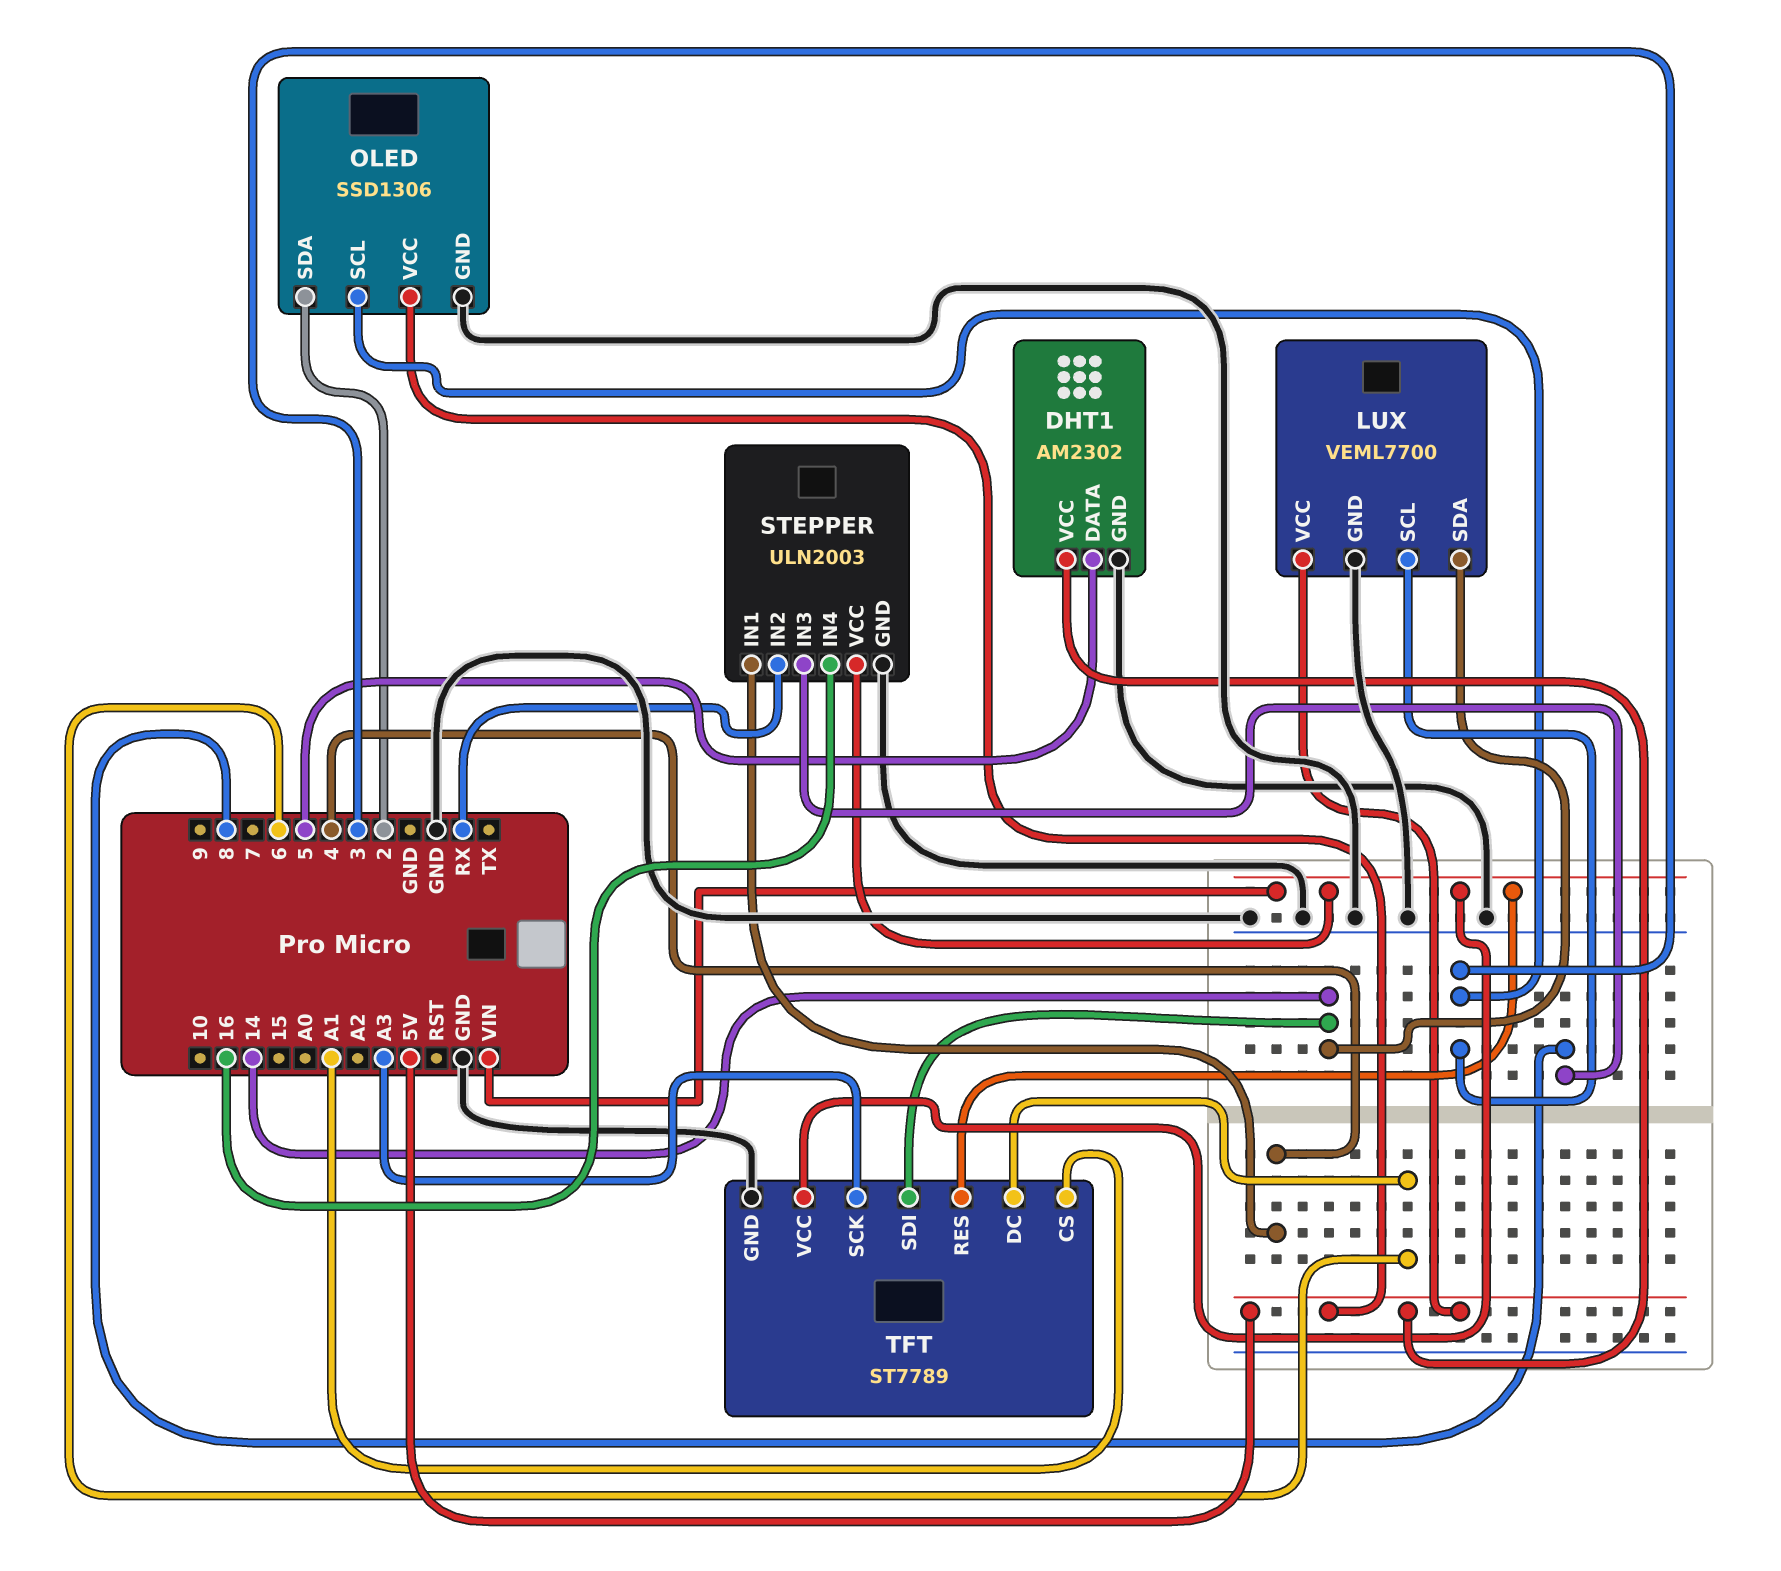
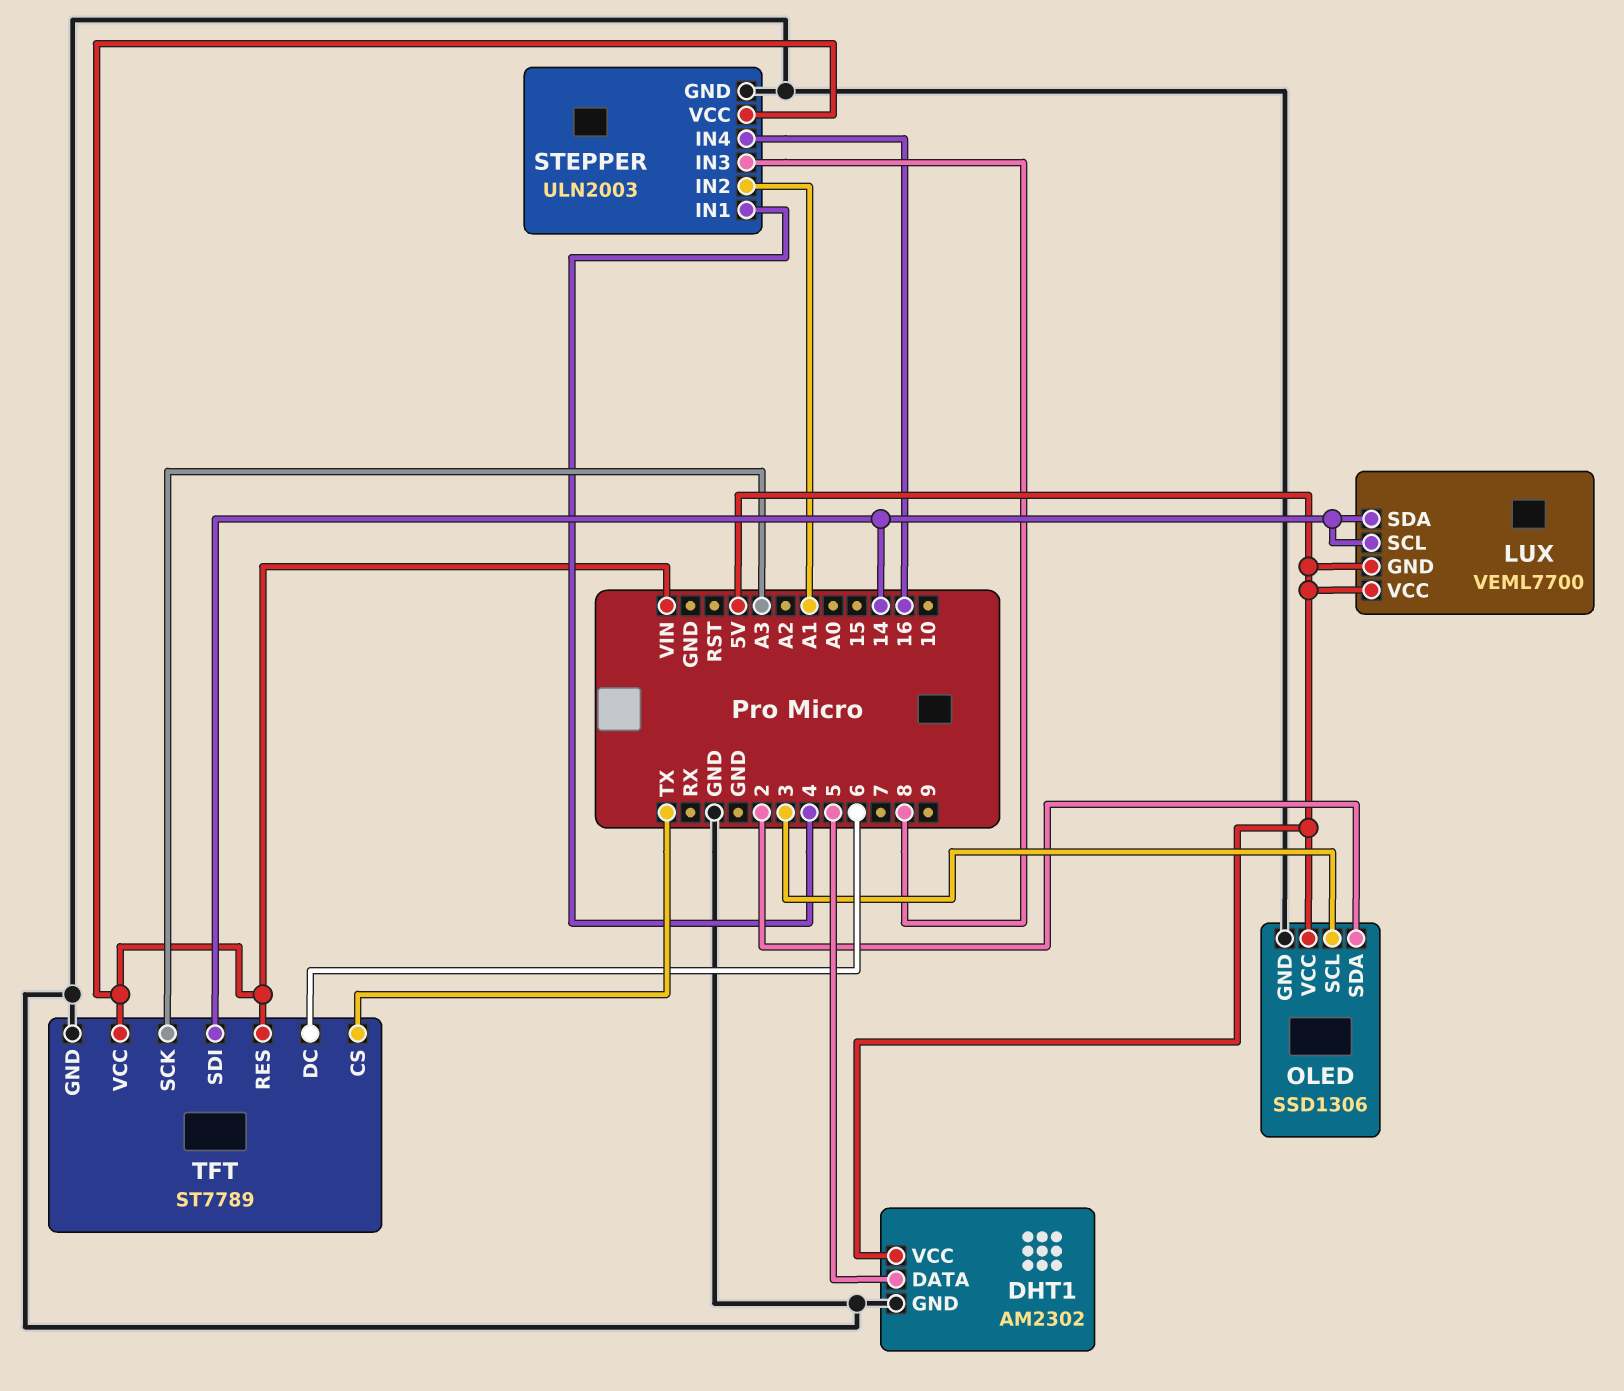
LUX pin GND: GND -> 5V
LUX pin SCL: 3 -> 14
STEPPER pin IN2: RX -> A1
TFT pin CS: A1 -> TX

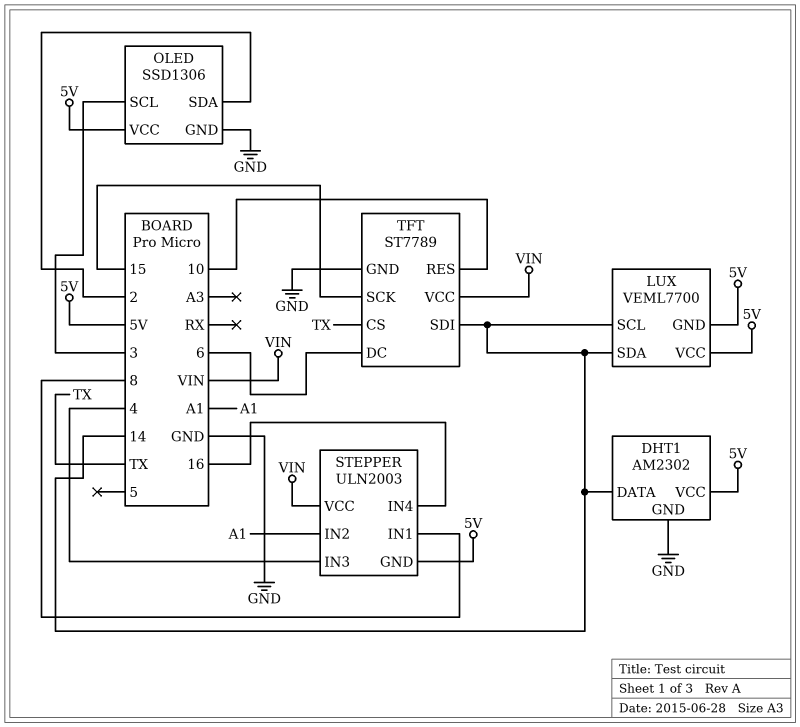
DHT1 pin DATA: 5 -> 14
STEPPER pin GND: GND -> 5V
STEPPER pin IN1: 4 -> 8
STEPPER pin IN3: 8 -> 4
TFT pin RES: VIN -> 10
TFT pin SCK: A3 -> 15

